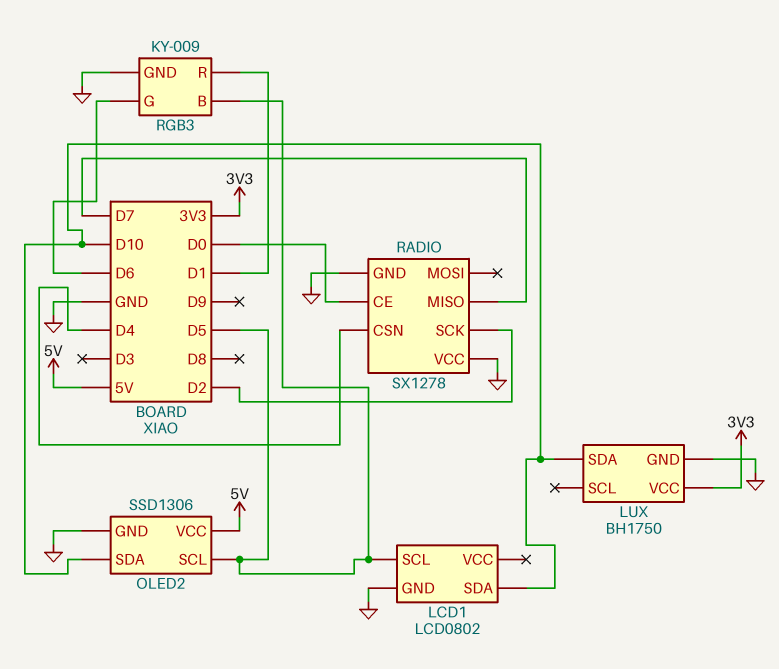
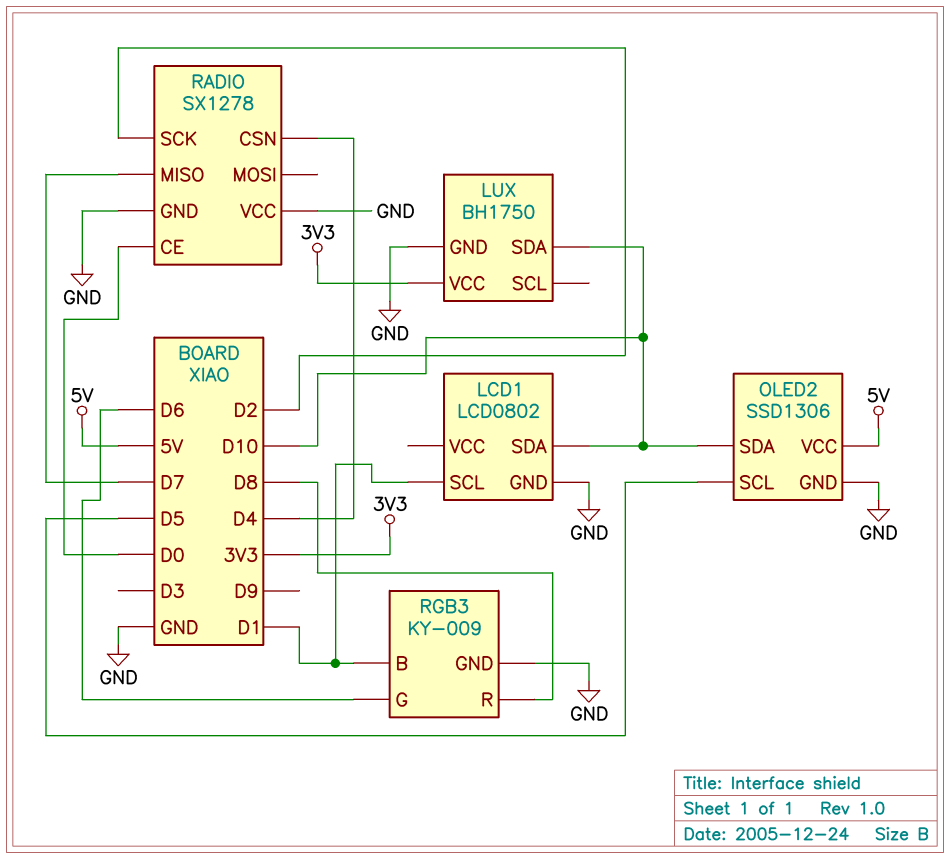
LCD1 pin SCL: D5 -> D1
RGB3 pin B: D5 -> D1
RGB3 pin R: D1 -> D8

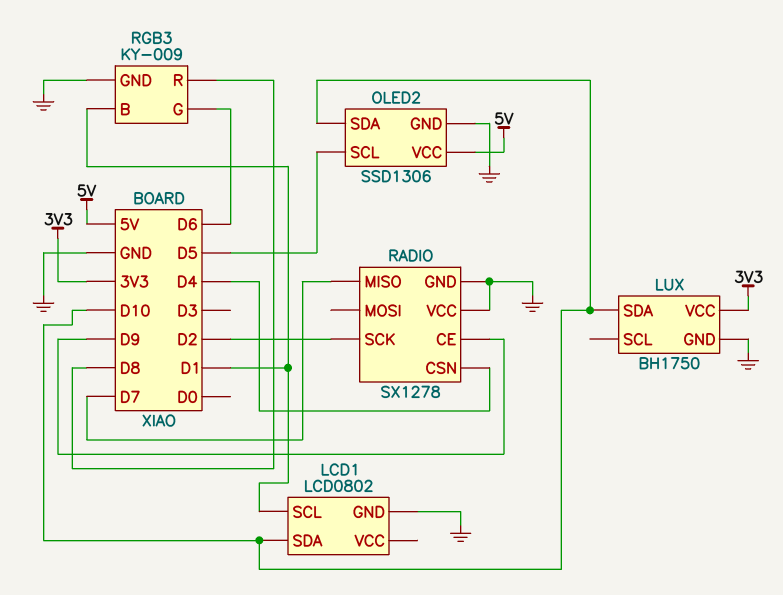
RADIO pin CE: D0 -> D9

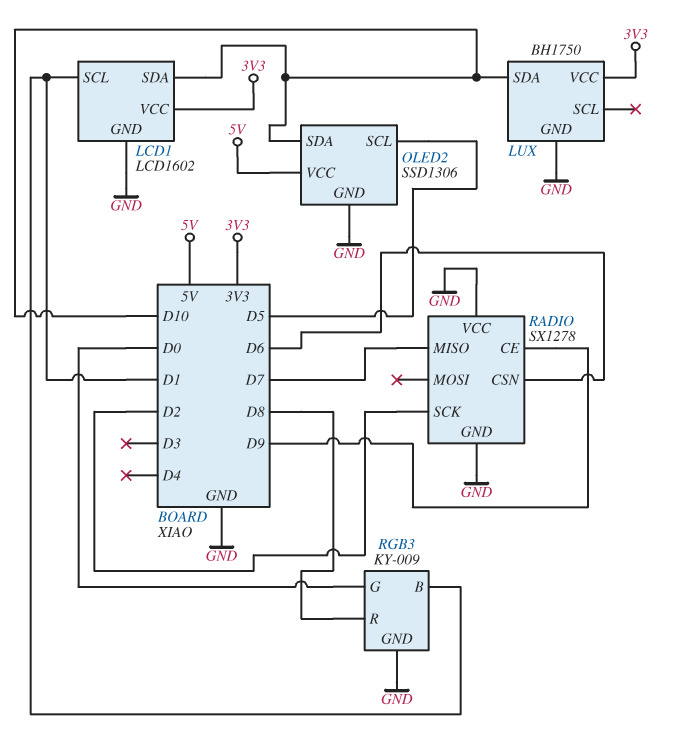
LCD1: LCD0802 -> LCD1602
LCD1 pin VCC: none -> 3V3
RADIO pin CSN: D4 -> D6
RGB3 pin G: D6 -> D0

